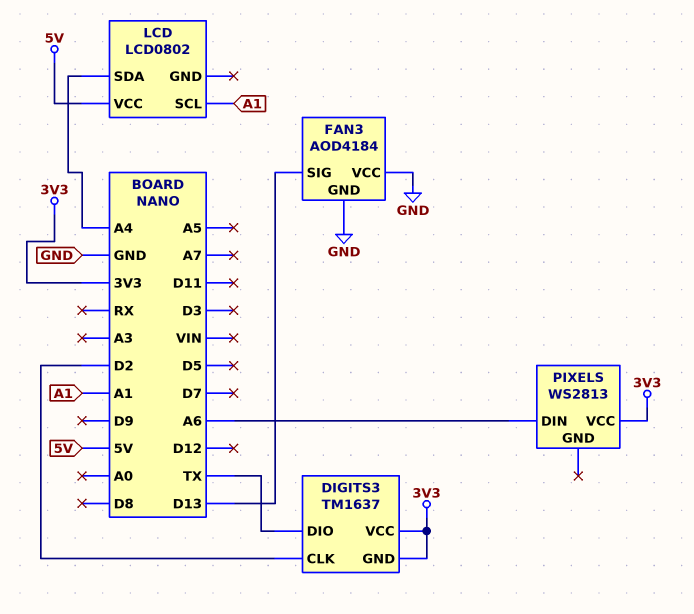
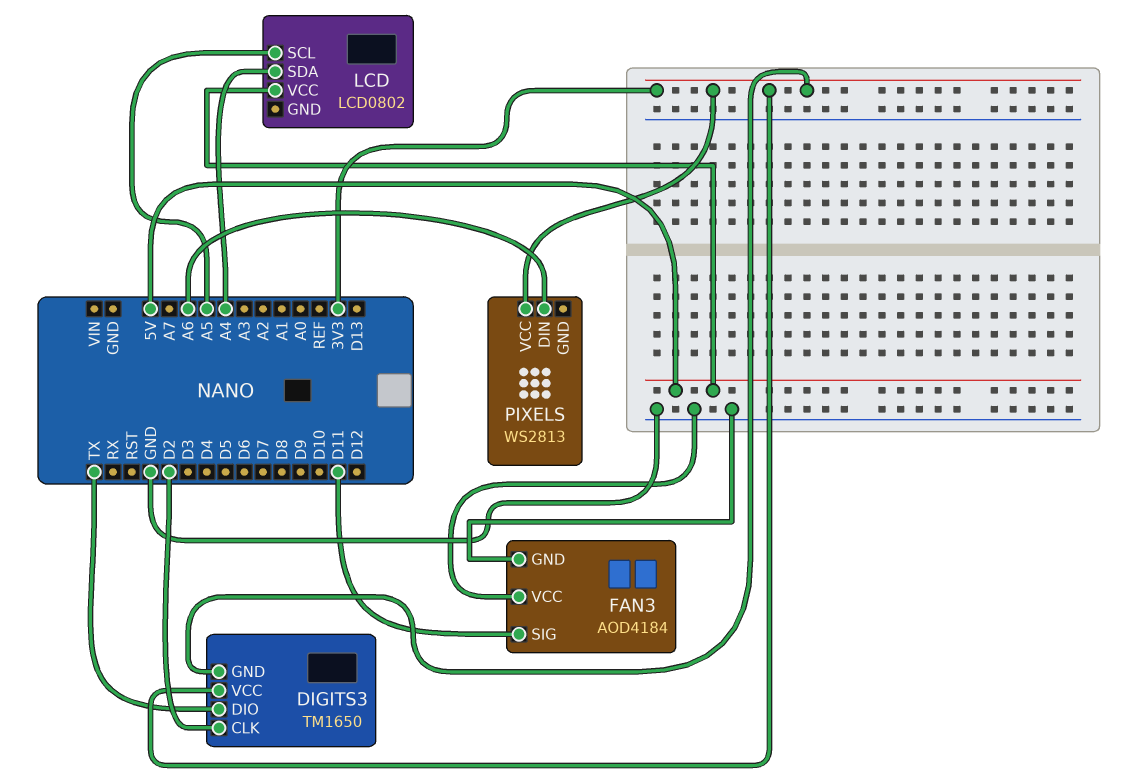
DIGITS3: TM1637 -> TM1650
FAN3 pin SIG: D13 -> D11
LCD pin SCL: A1 -> A5

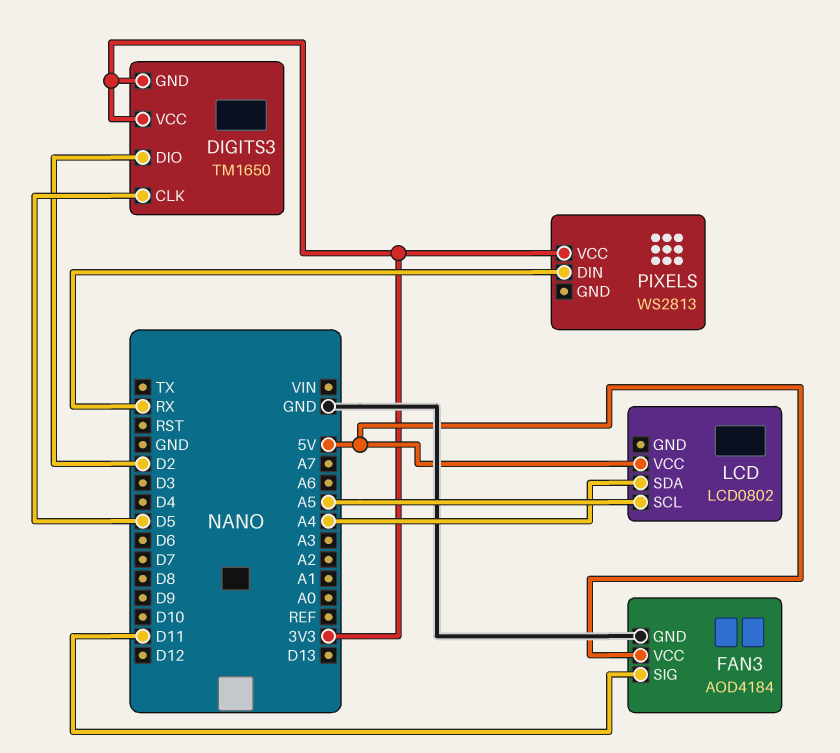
DIGITS3 pin CLK: D2 -> D5
DIGITS3 pin DIO: TX -> D2
FAN3 pin VCC: GND -> 5V
PIXELS pin DIN: A6 -> RX

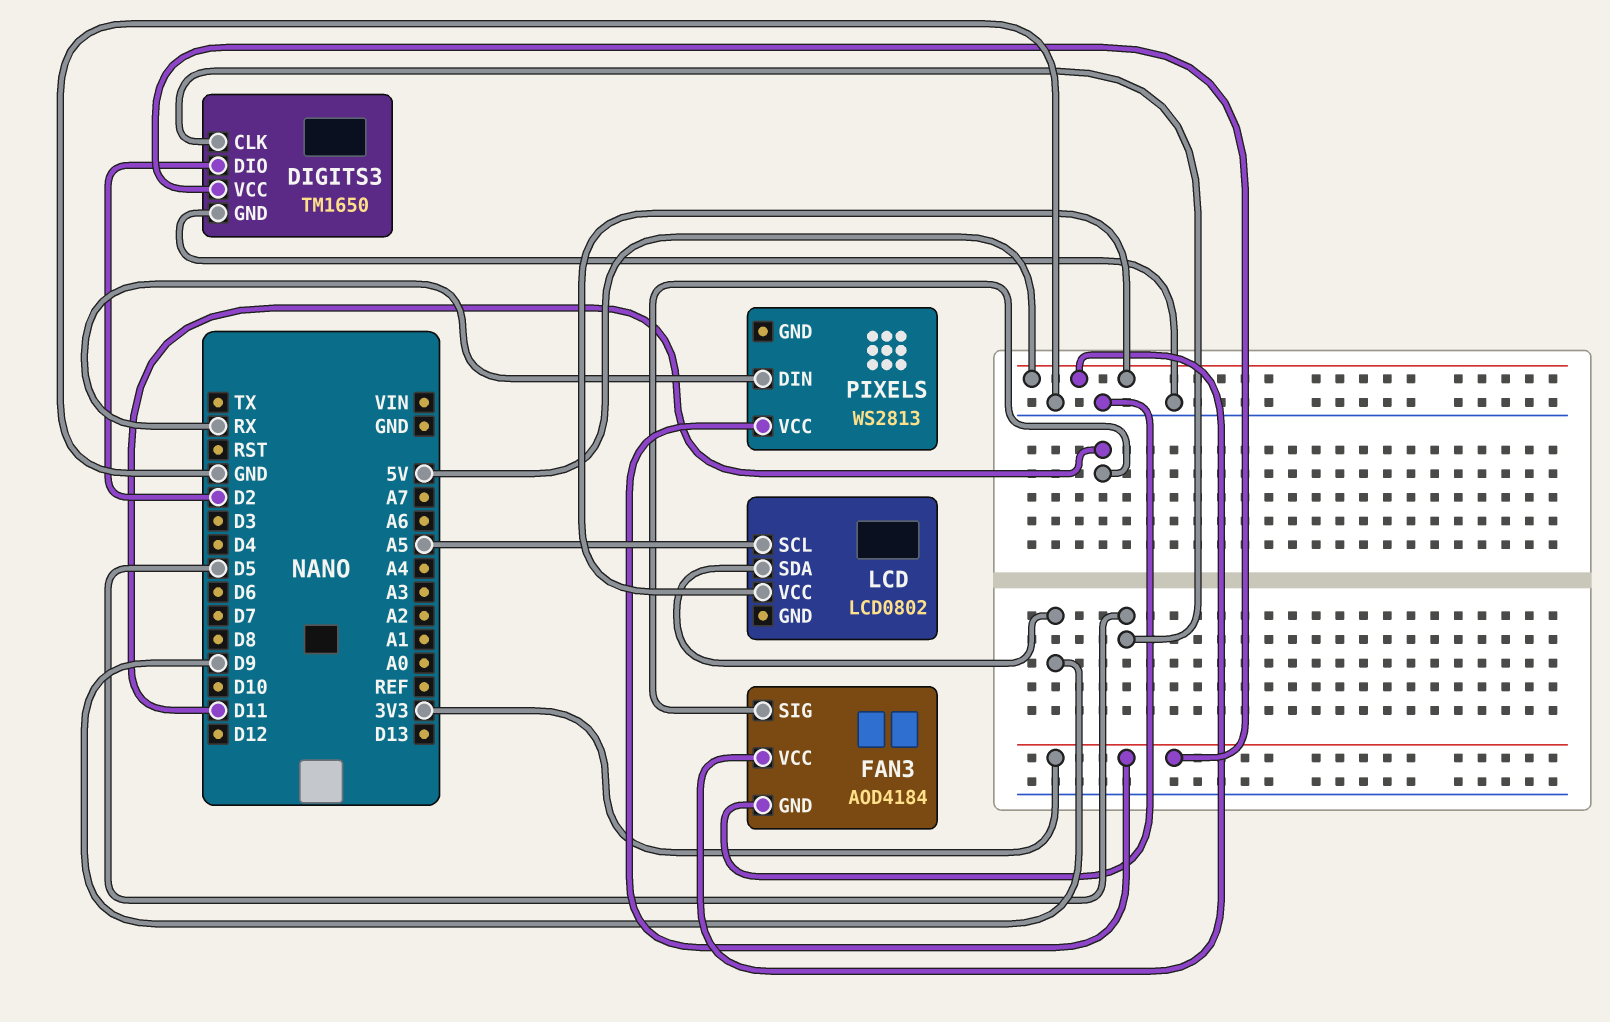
DIGITS3 pin GND: 3V3 -> GND
LCD pin SDA: A4 -> D9

